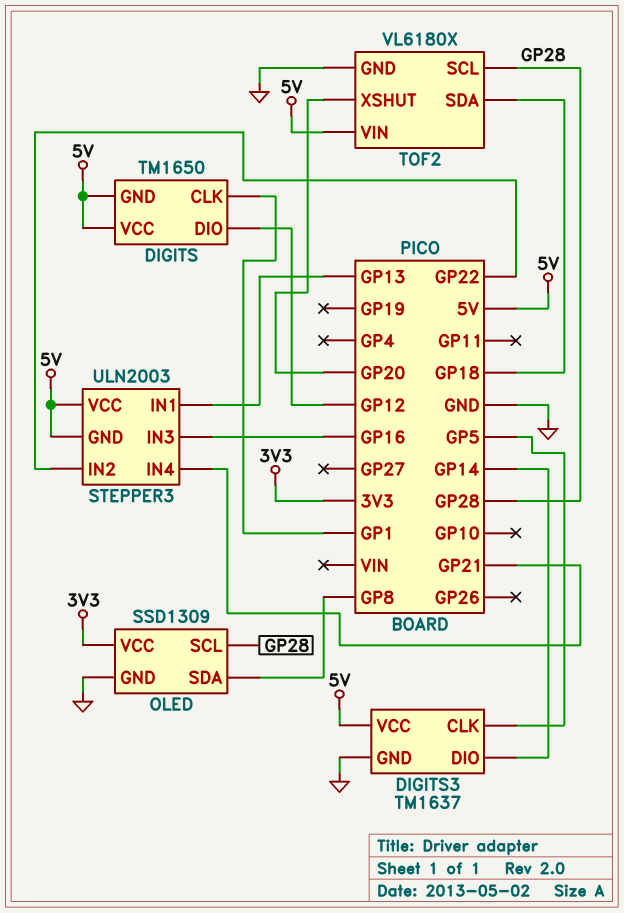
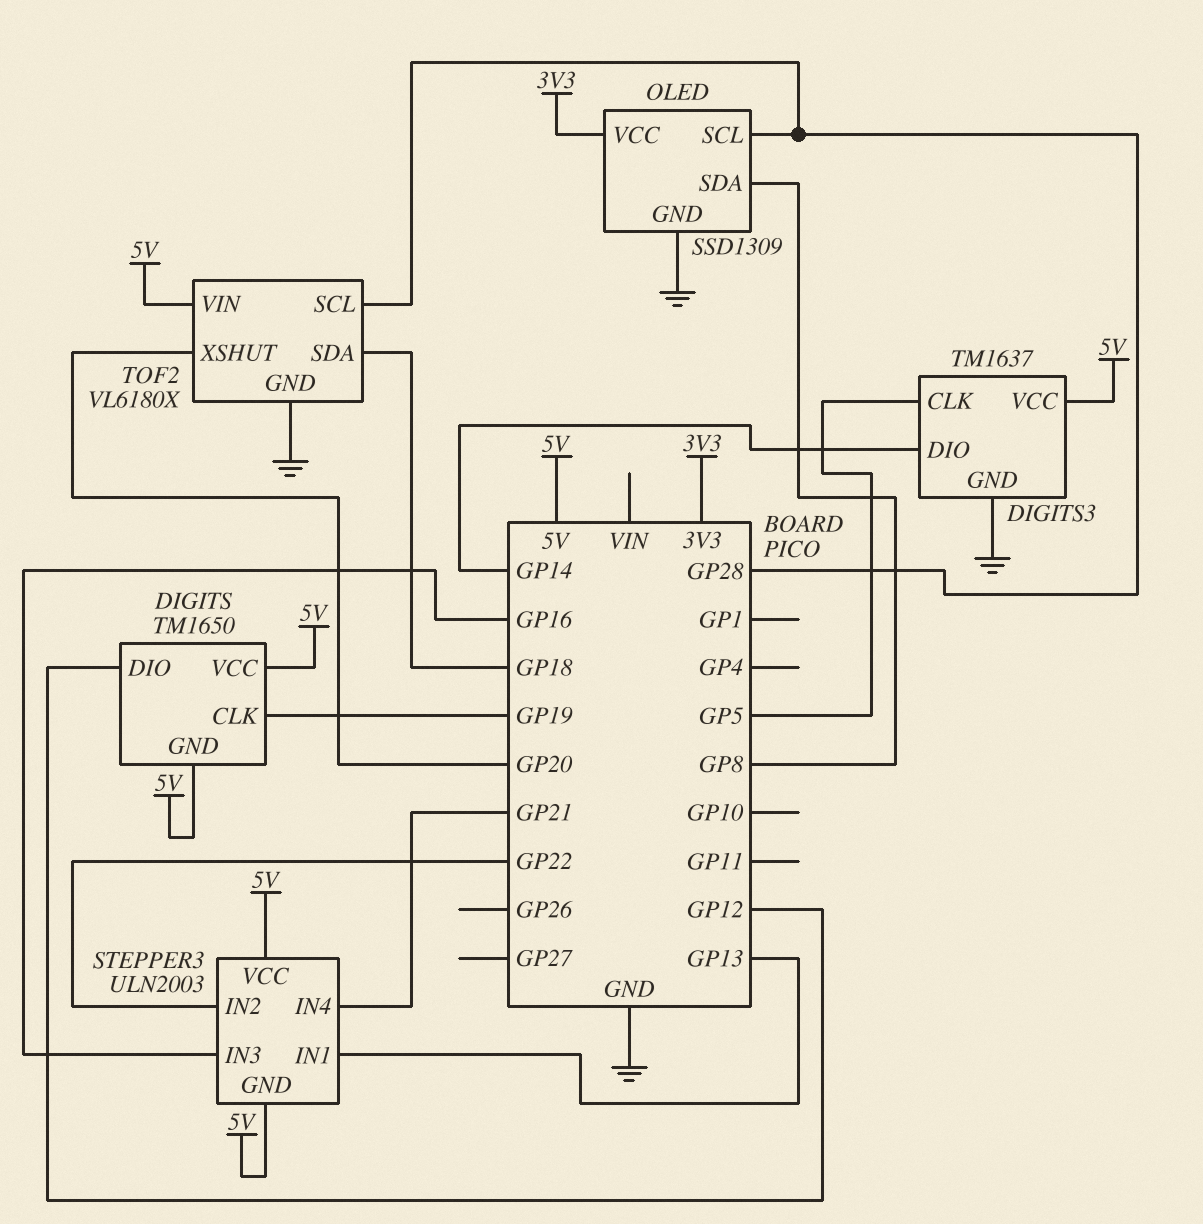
DIGITS pin CLK: GP1 -> GP19

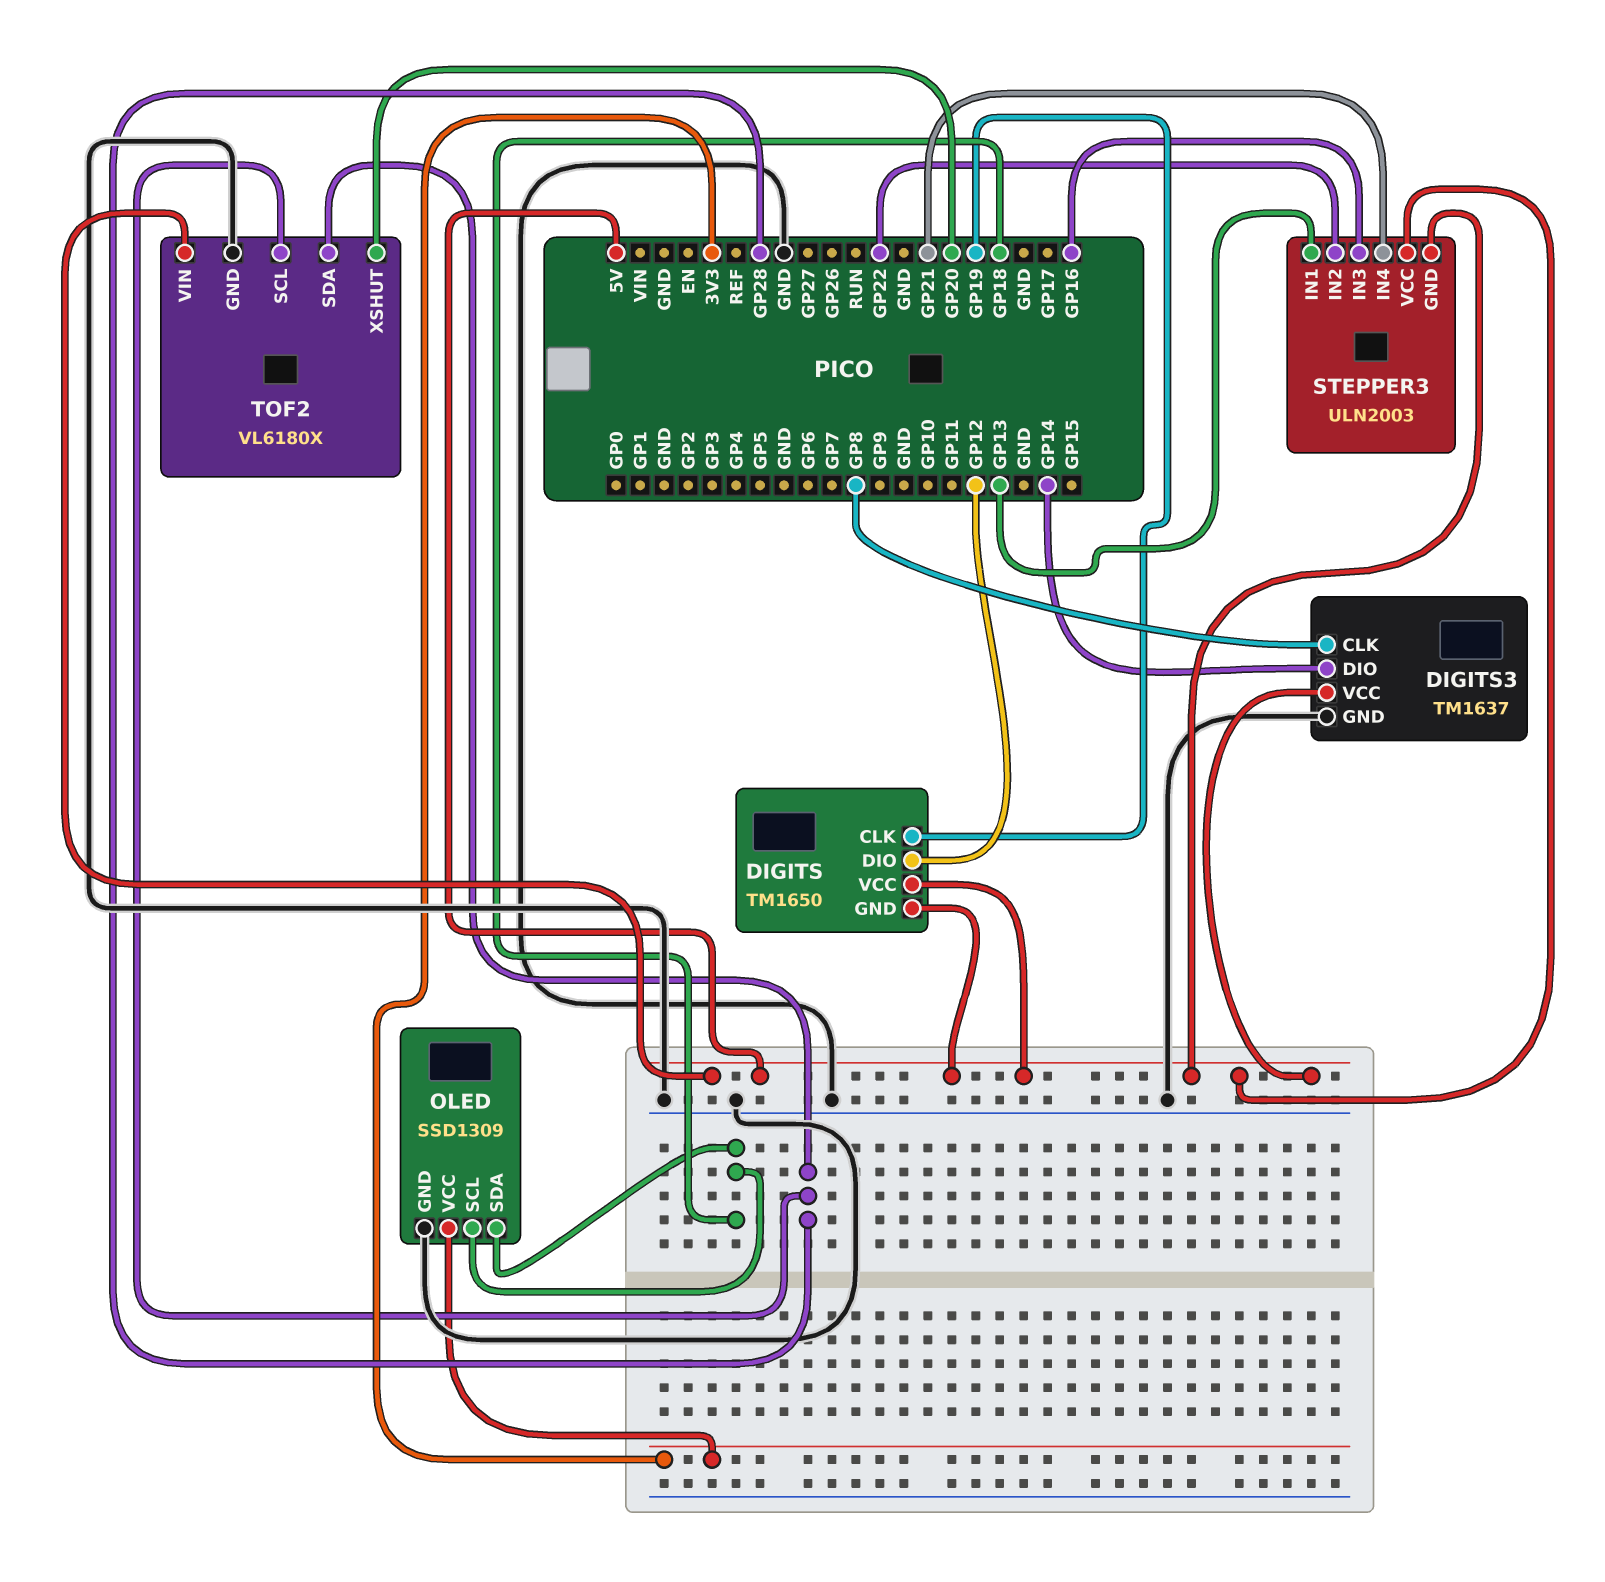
DIGITS3 pin CLK: GP5 -> GP8
OLED pin SCL: GP28 -> GP18
OLED pin SDA: GP8 -> GP18
TOF2 pin SDA: GP18 -> GP28

